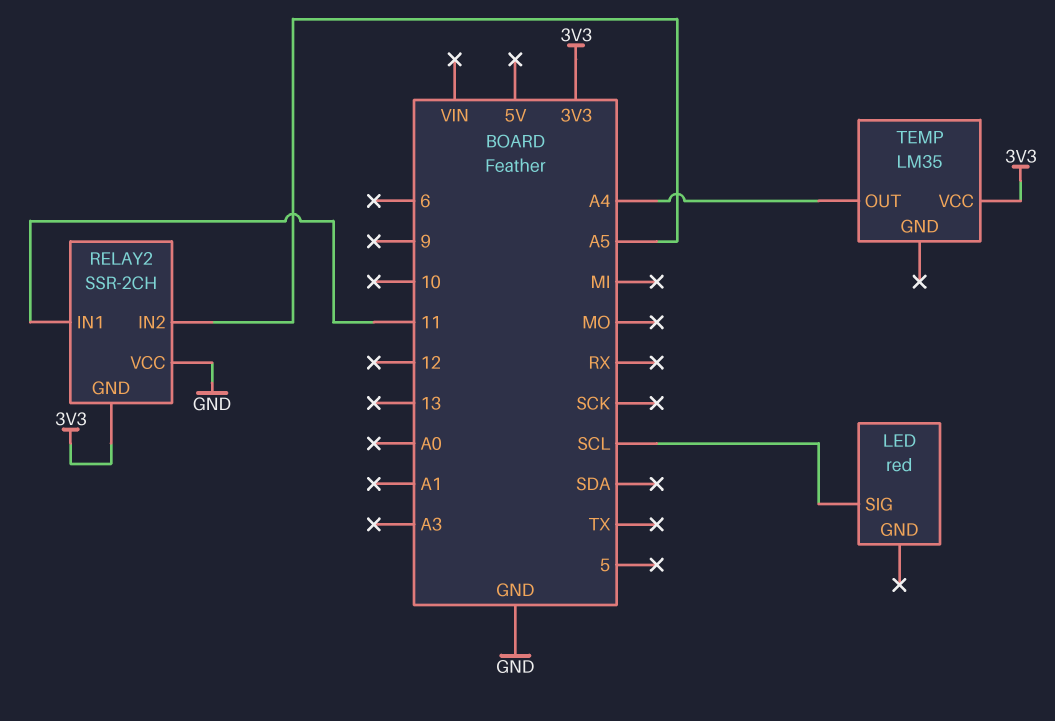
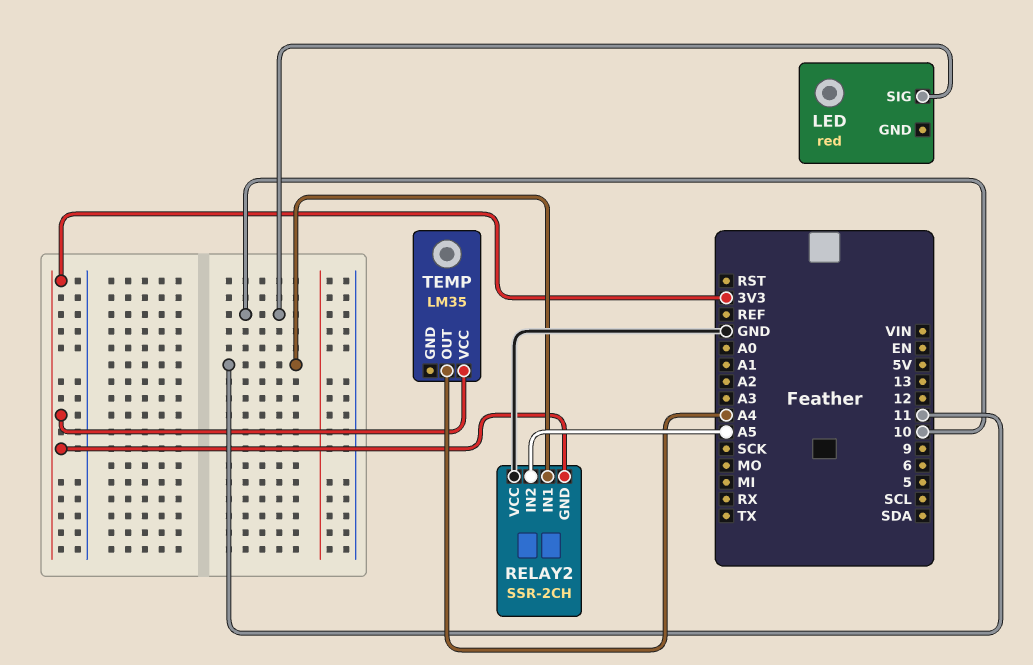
LED pin SIG: SCL -> 10

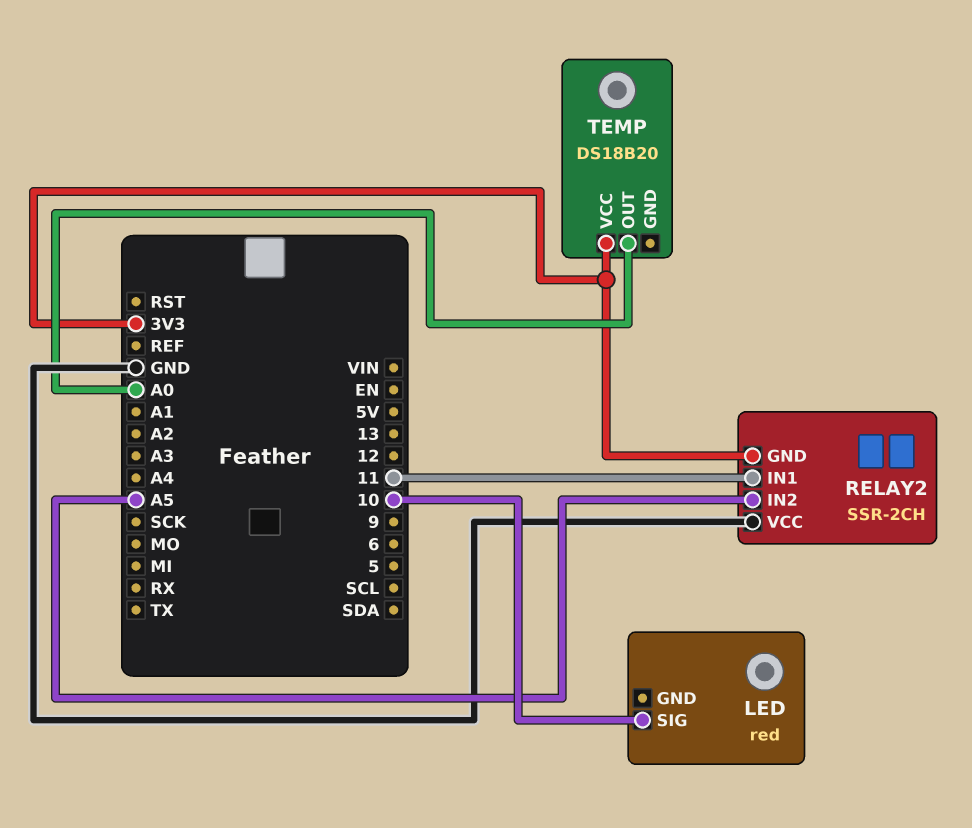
TEMP: LM35 -> DS18B20
TEMP pin OUT: A4 -> A0

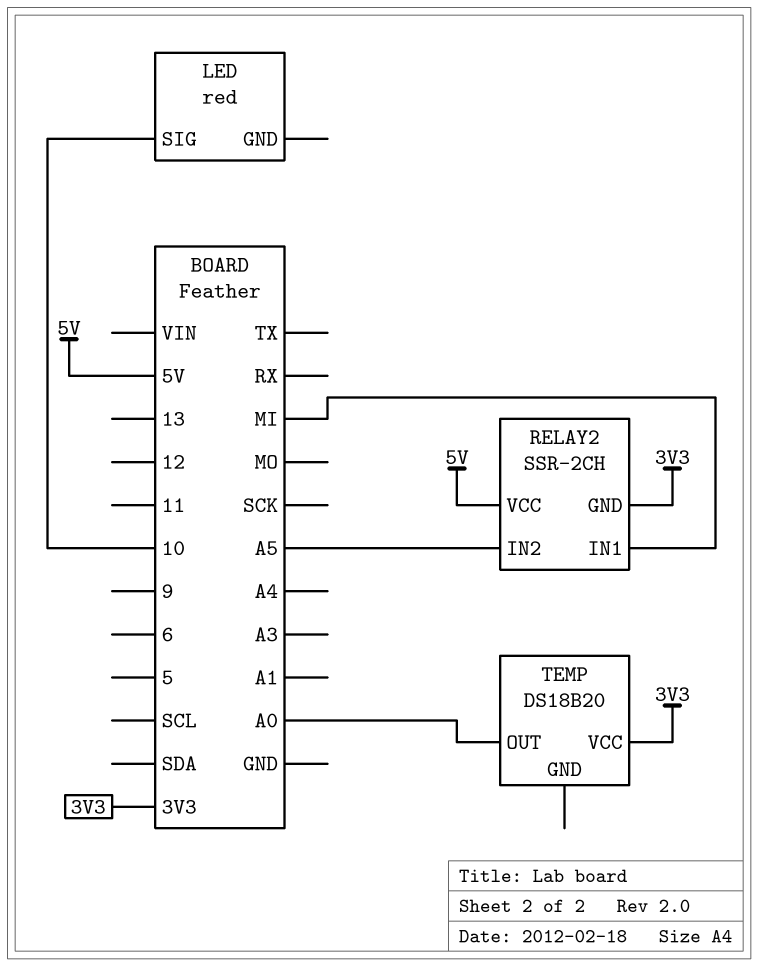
RELAY2 pin IN1: 11 -> MI
RELAY2 pin VCC: GND -> 5V

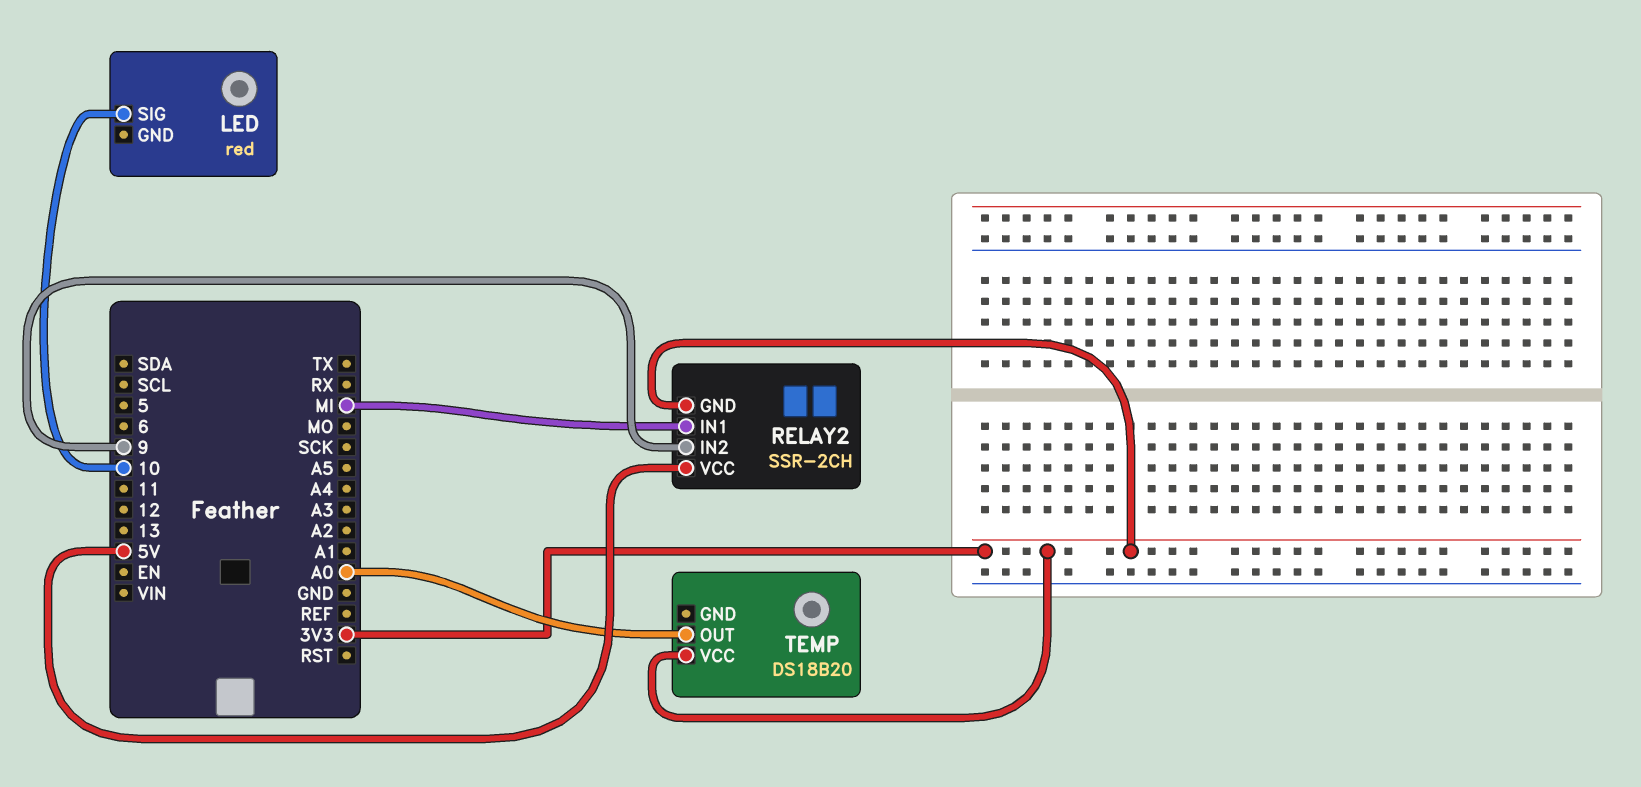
RELAY2 pin IN2: A5 -> 9

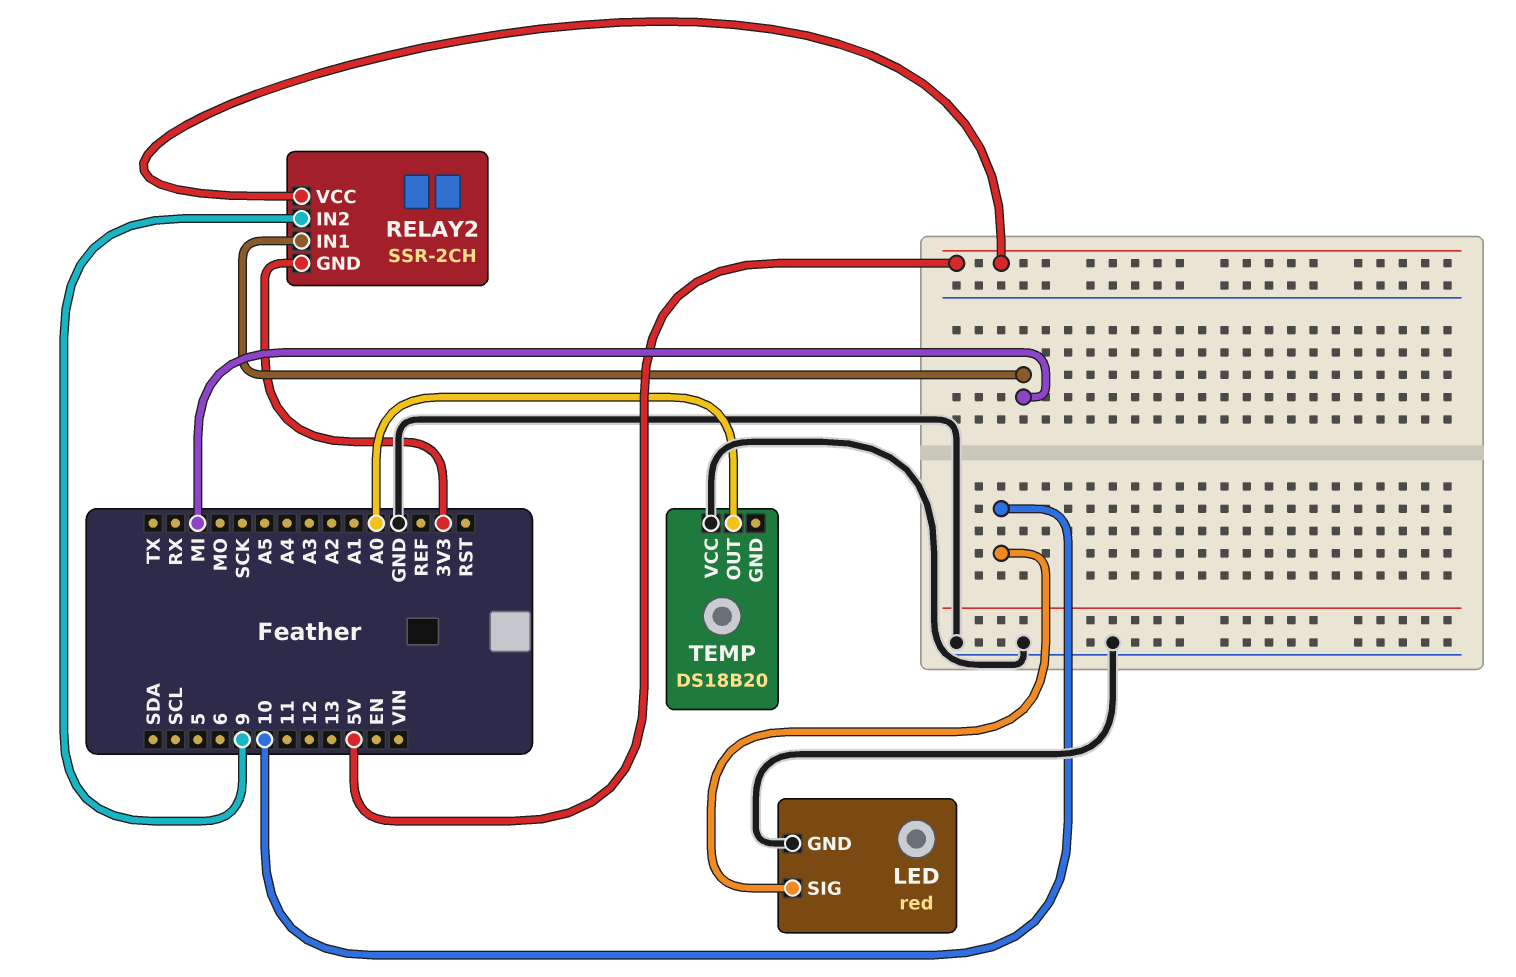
LED pin GND: none -> GND
TEMP pin VCC: 3V3 -> GND

